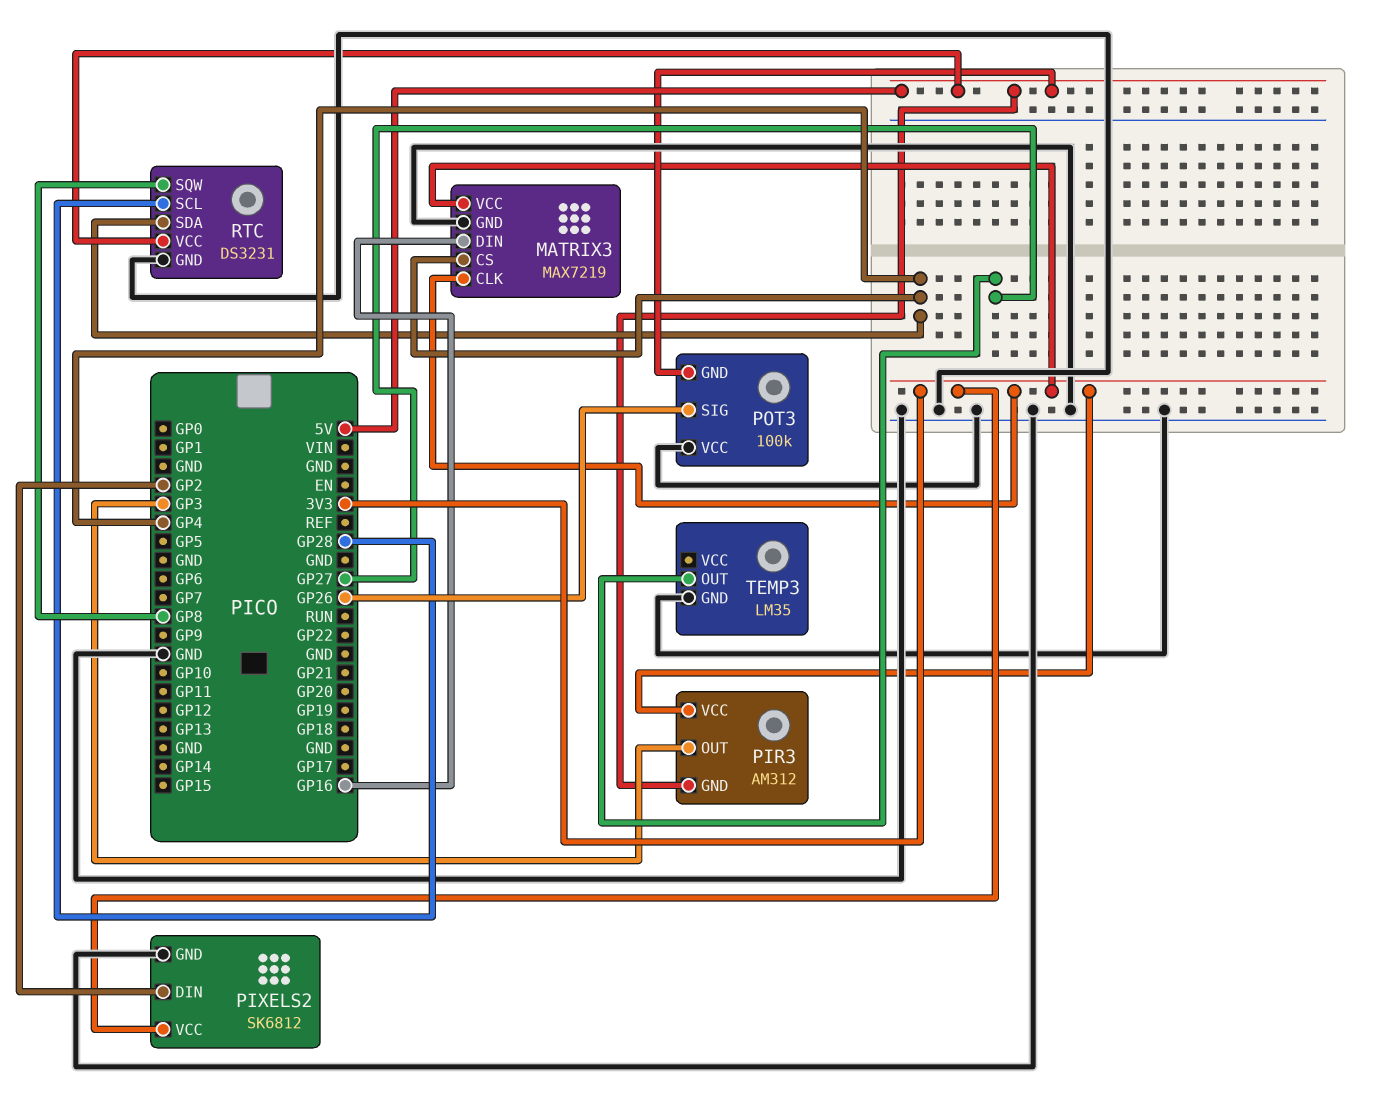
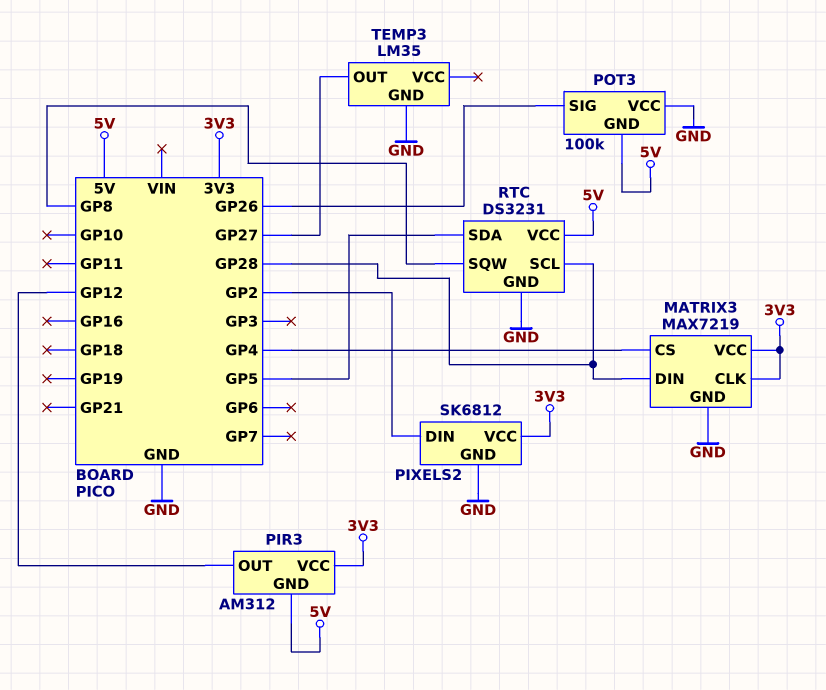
MATRIX3 pin DIN: GP16 -> GP28
PIR3 pin OUT: GP3 -> GP12
RTC pin SDA: GP4 -> GP5

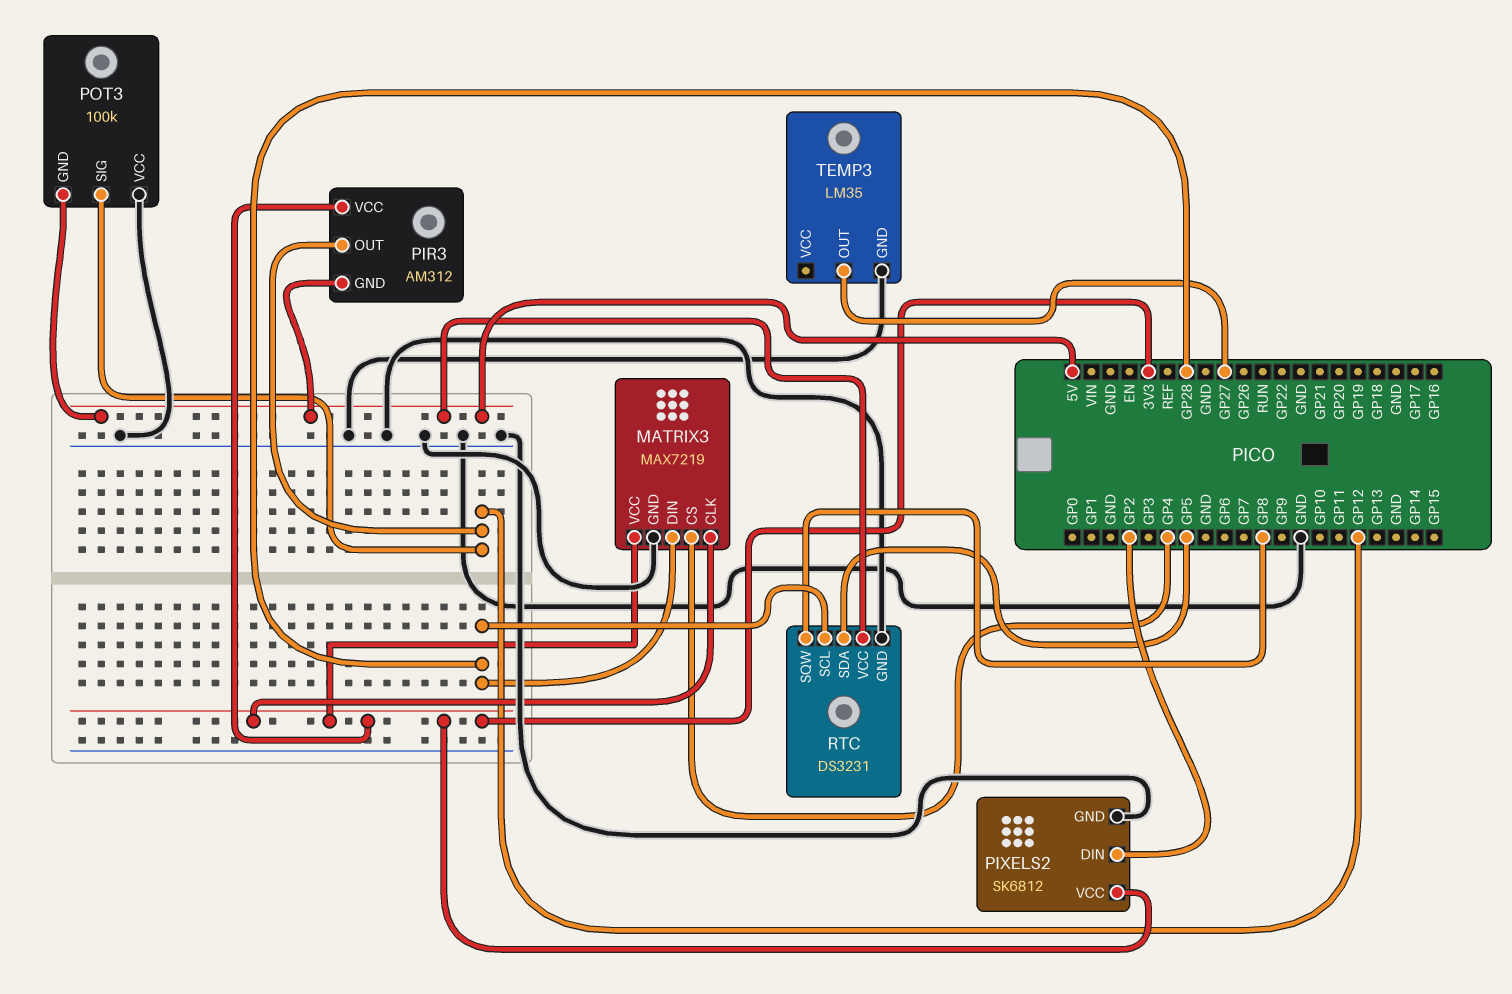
POT3 pin SIG: GP26 -> GP12

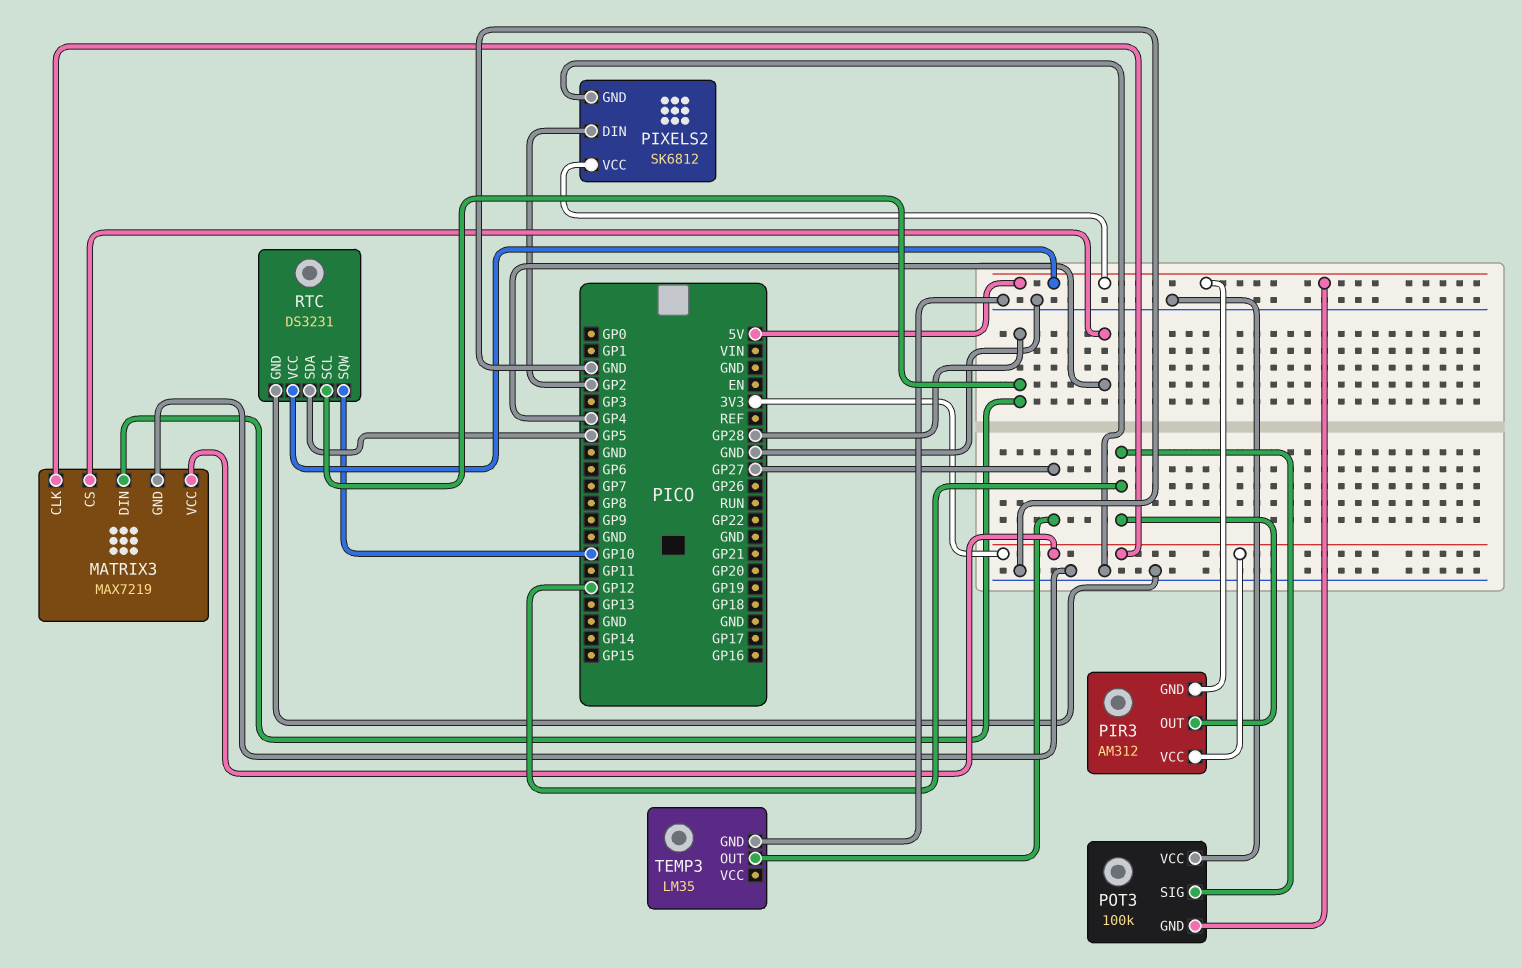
PIXELS2 pin VCC: 3V3 -> 5V
RTC pin SQW: GP8 -> GP10

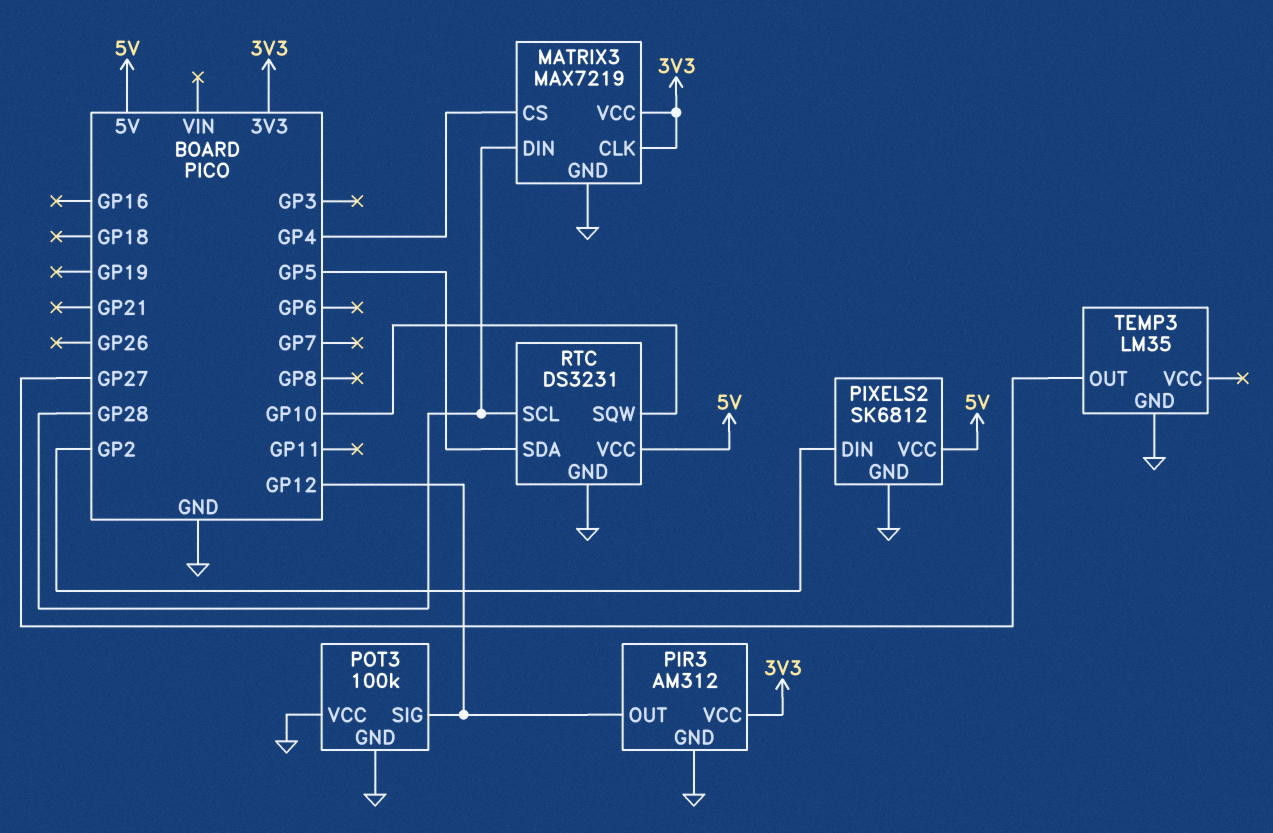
PIR3 pin GND: 5V -> GND
POT3 pin GND: 5V -> GND

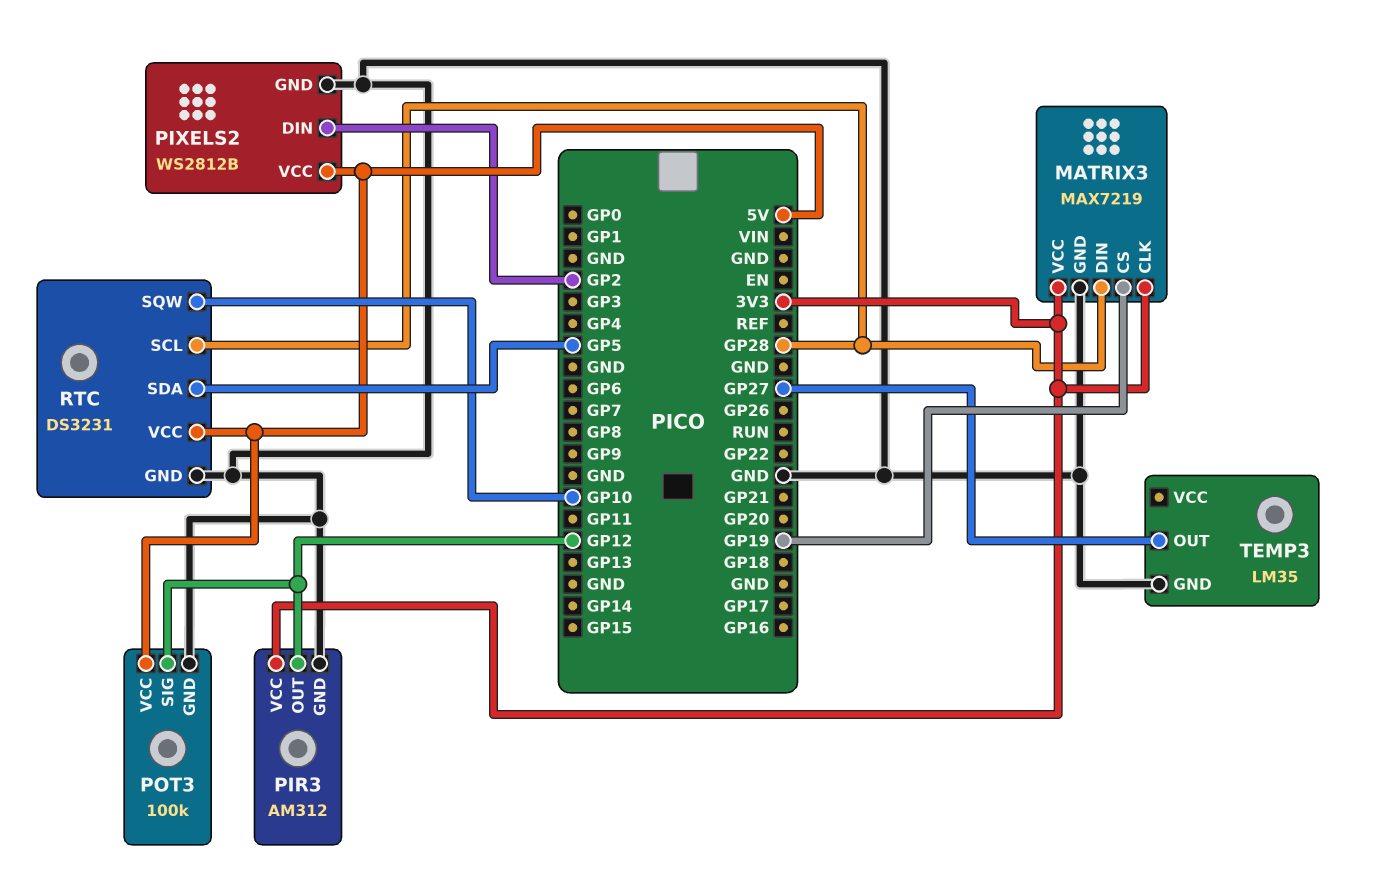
MATRIX3 pin CS: GP4 -> GP19
PIXELS2: SK6812 -> WS2812B
POT3 pin VCC: GND -> 5V

